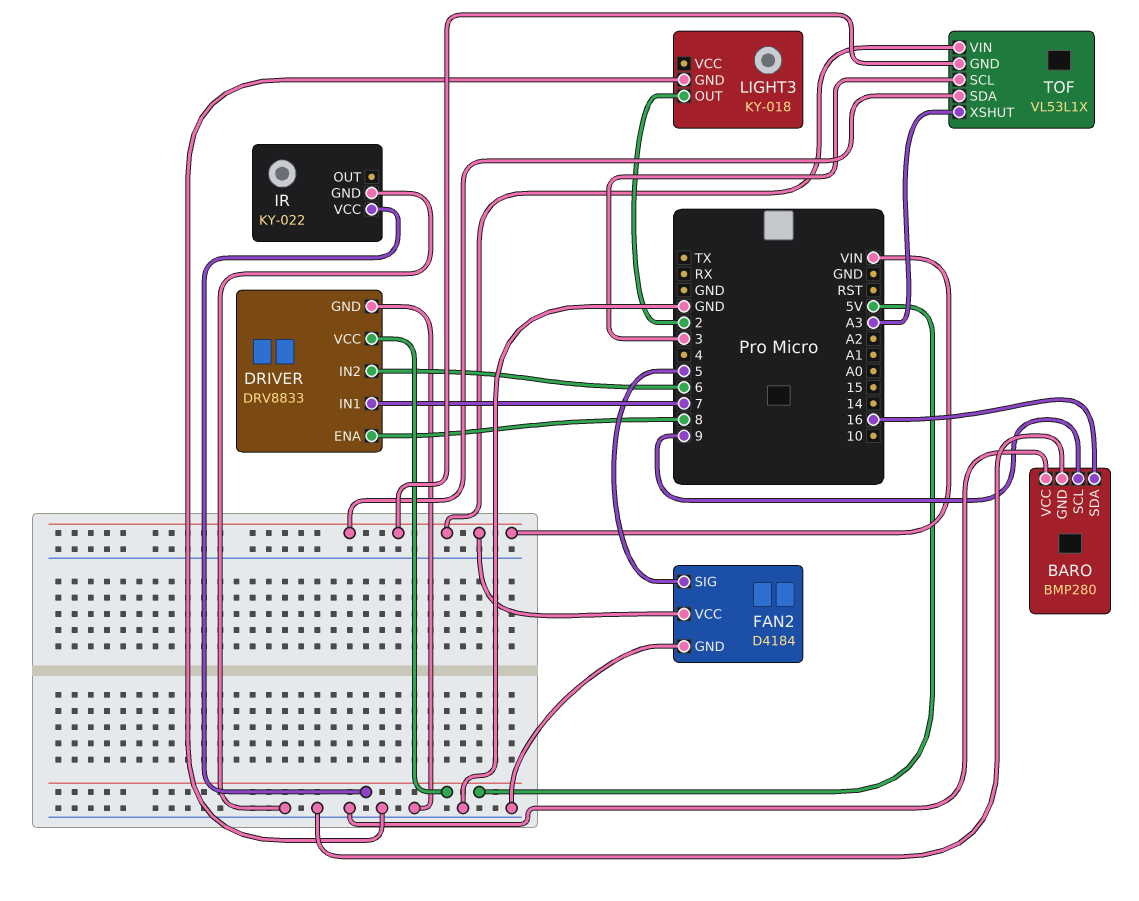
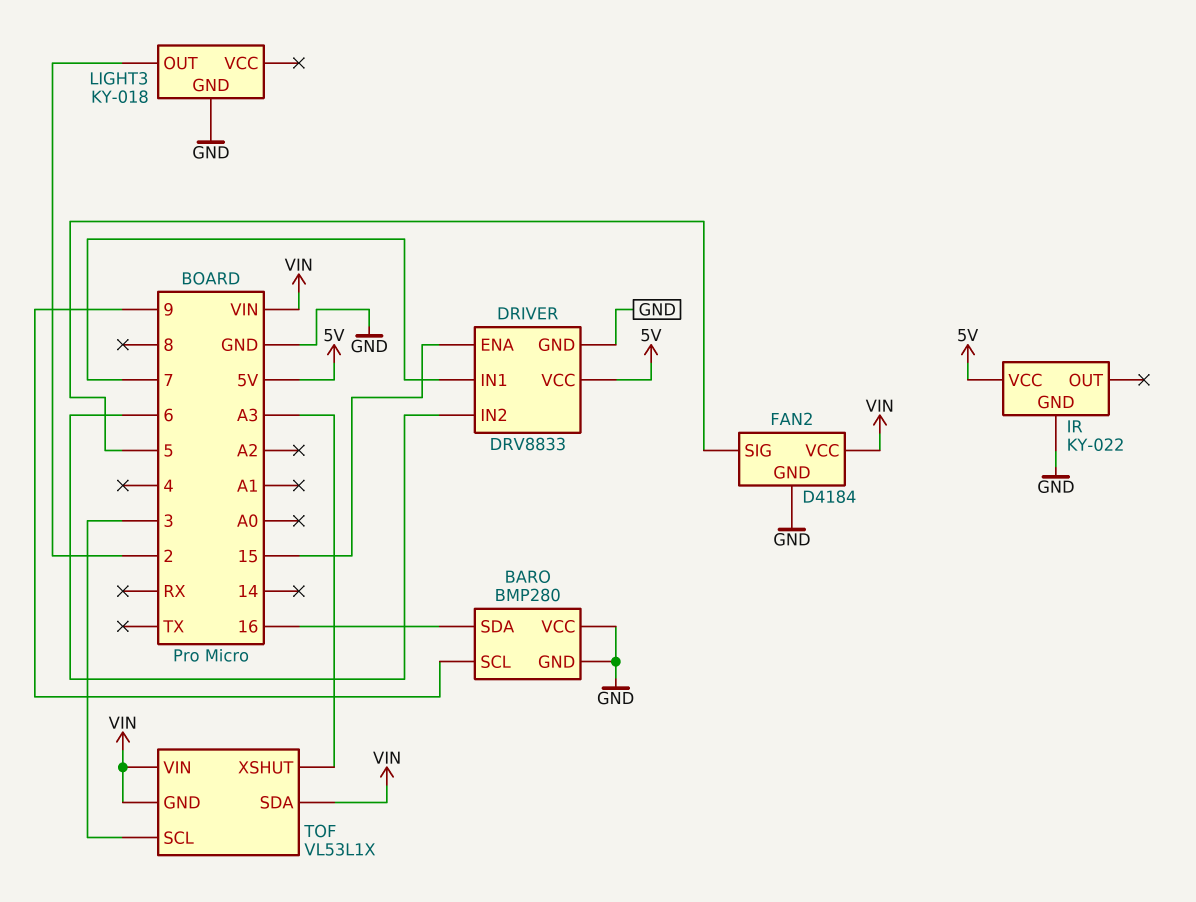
DRIVER pin ENA: 8 -> 15

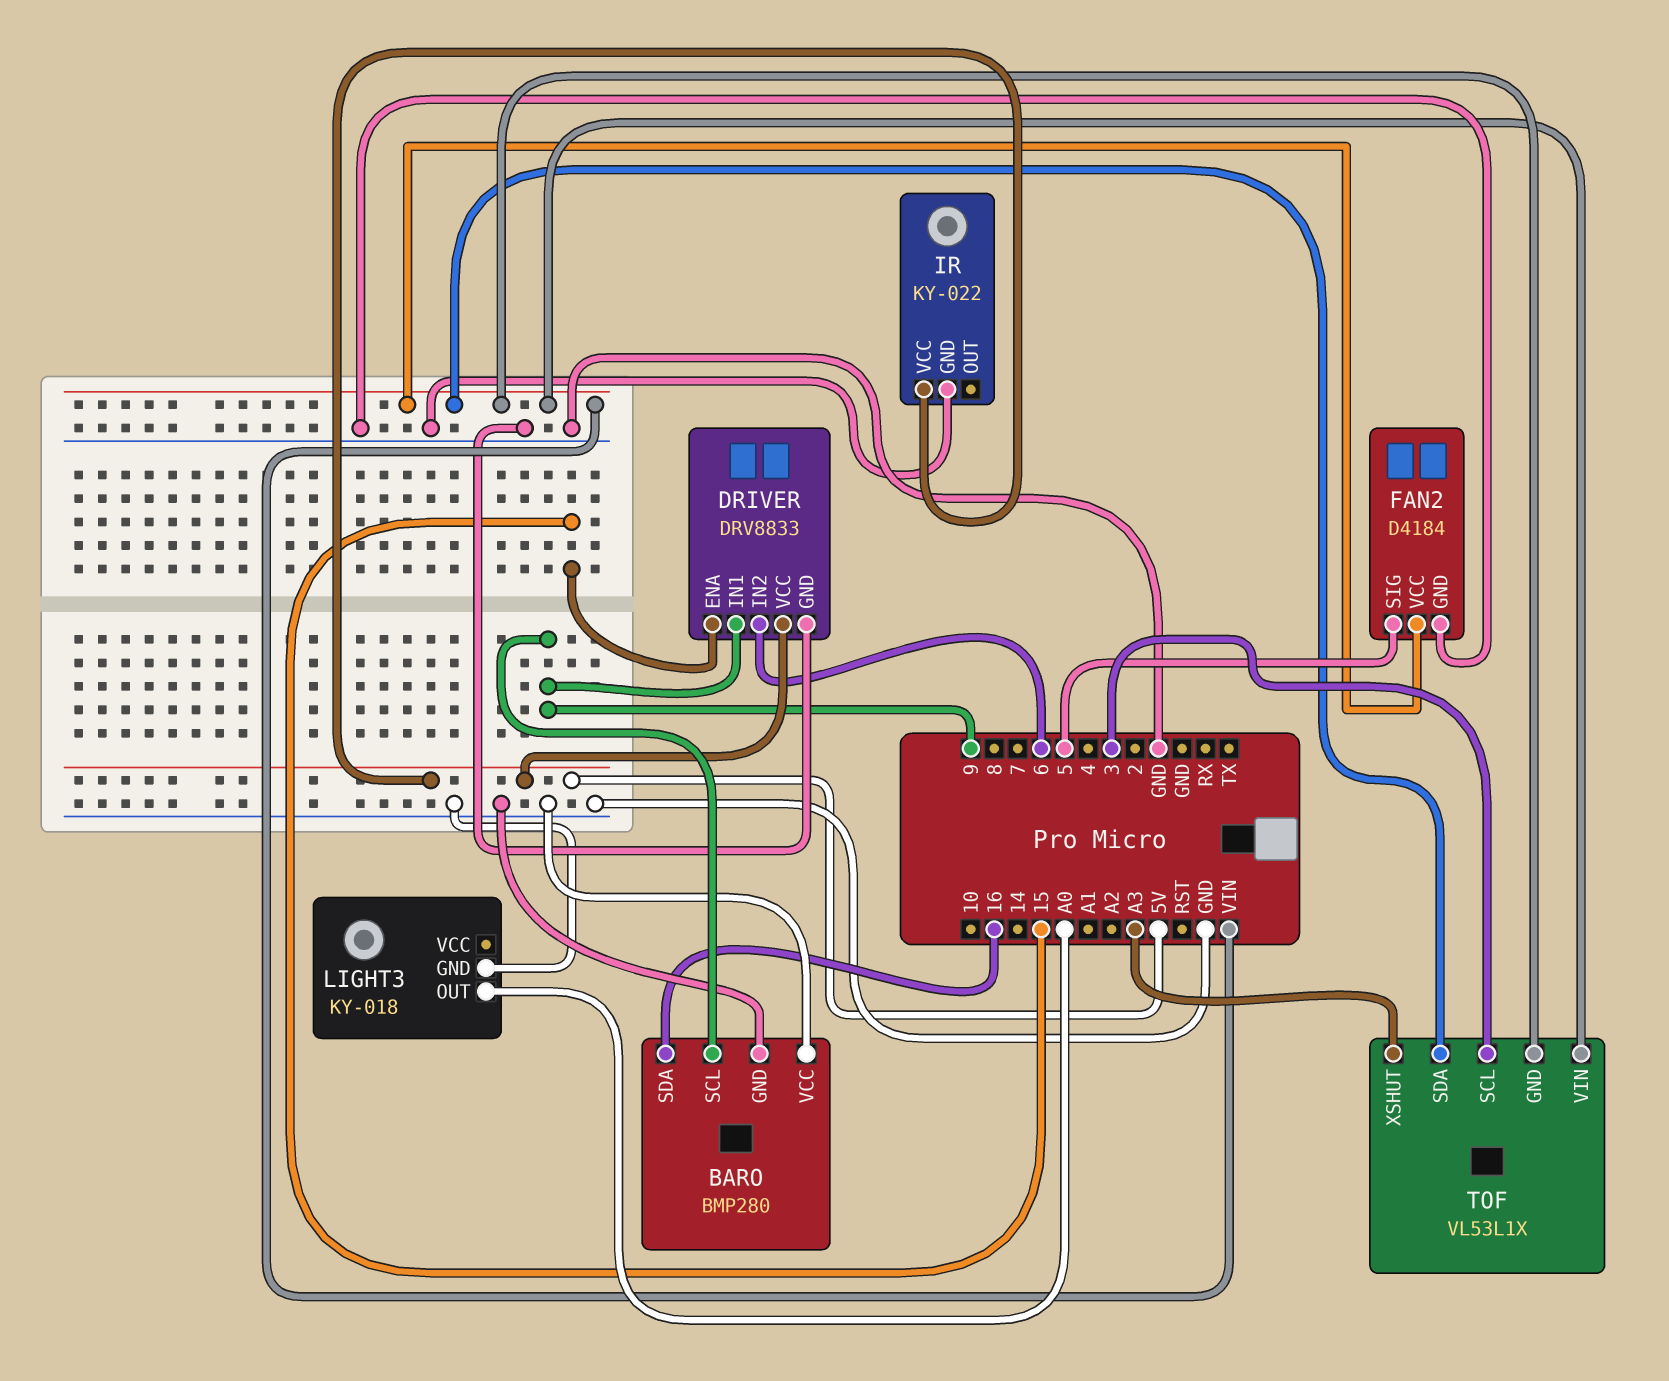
DRIVER pin IN1: 7 -> 9
LIGHT3 pin OUT: 2 -> A0

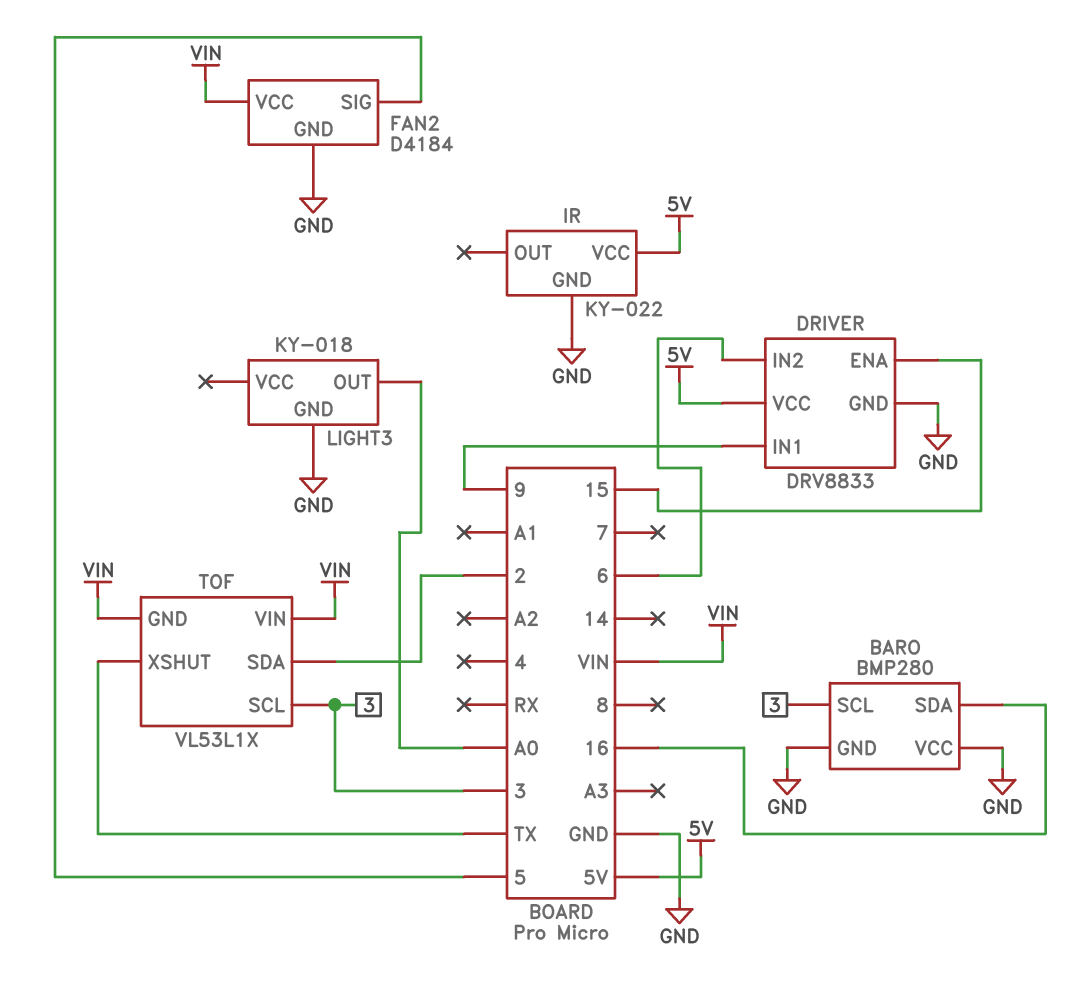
BARO pin SCL: 9 -> 3
TOF pin SDA: VIN -> 2
TOF pin XSHUT: A3 -> TX

